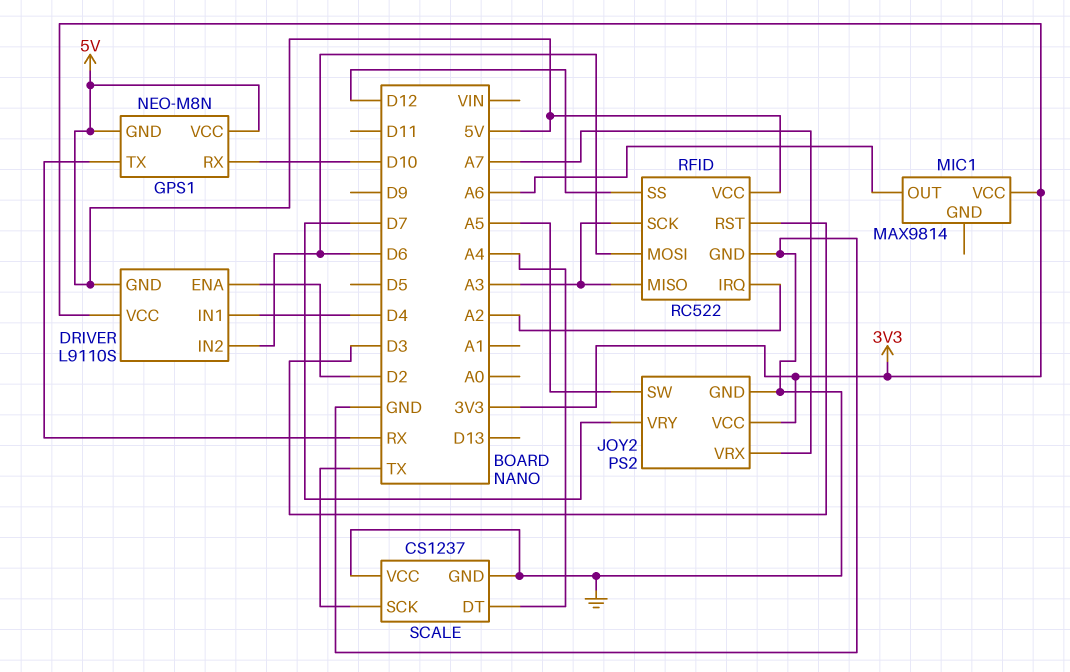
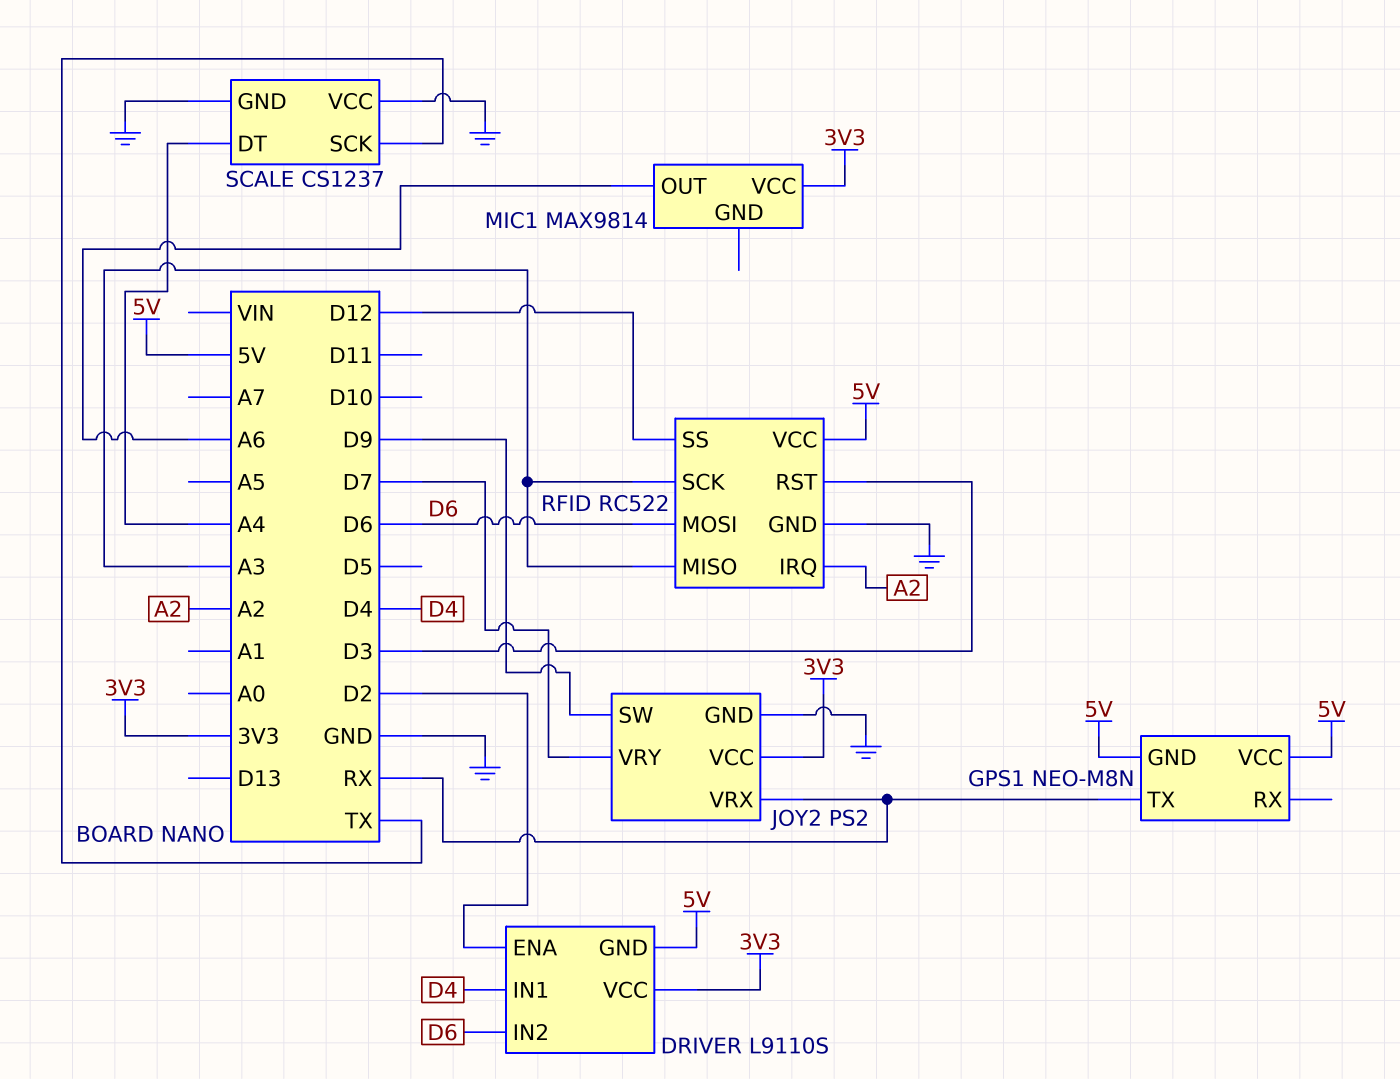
GPS1 pin RX: D10 -> none
JOY2 pin SW: A5 -> D9
JOY2 pin VRX: A7 -> RX

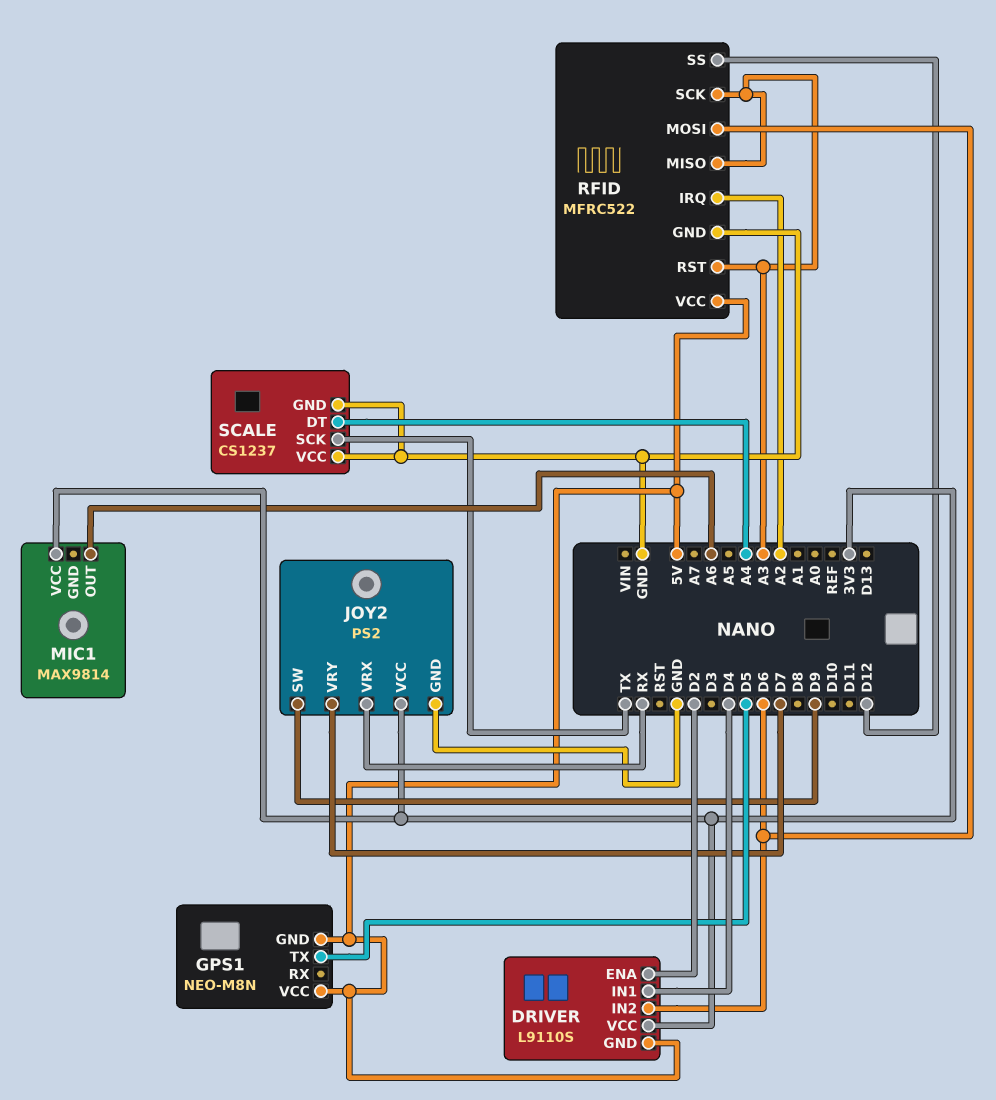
GPS1 pin TX: RX -> D5
RFID: RC522 -> MFRC522
RFID pin RST: D3 -> A3

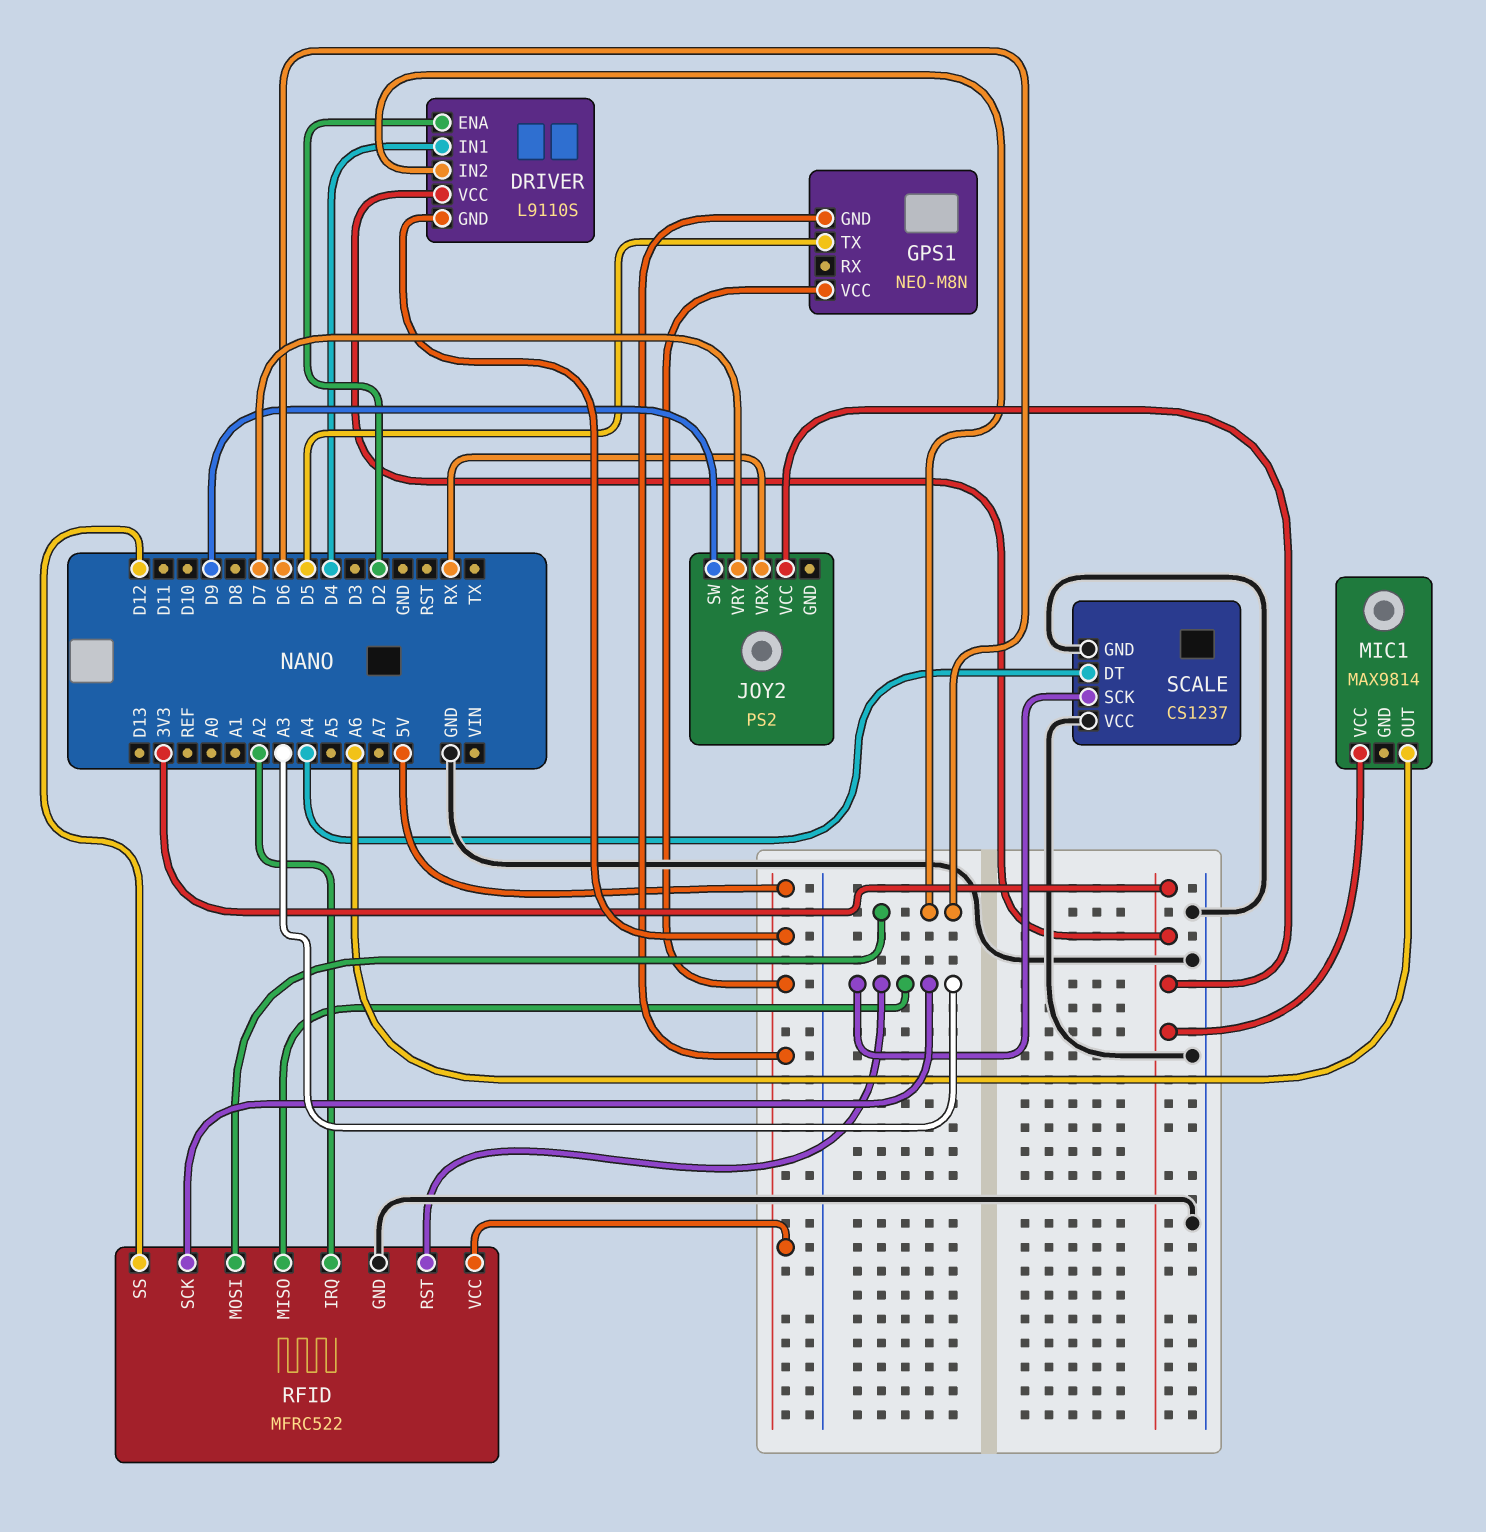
JOY2 pin GND: GND -> none
SCALE pin SCK: TX -> A3

